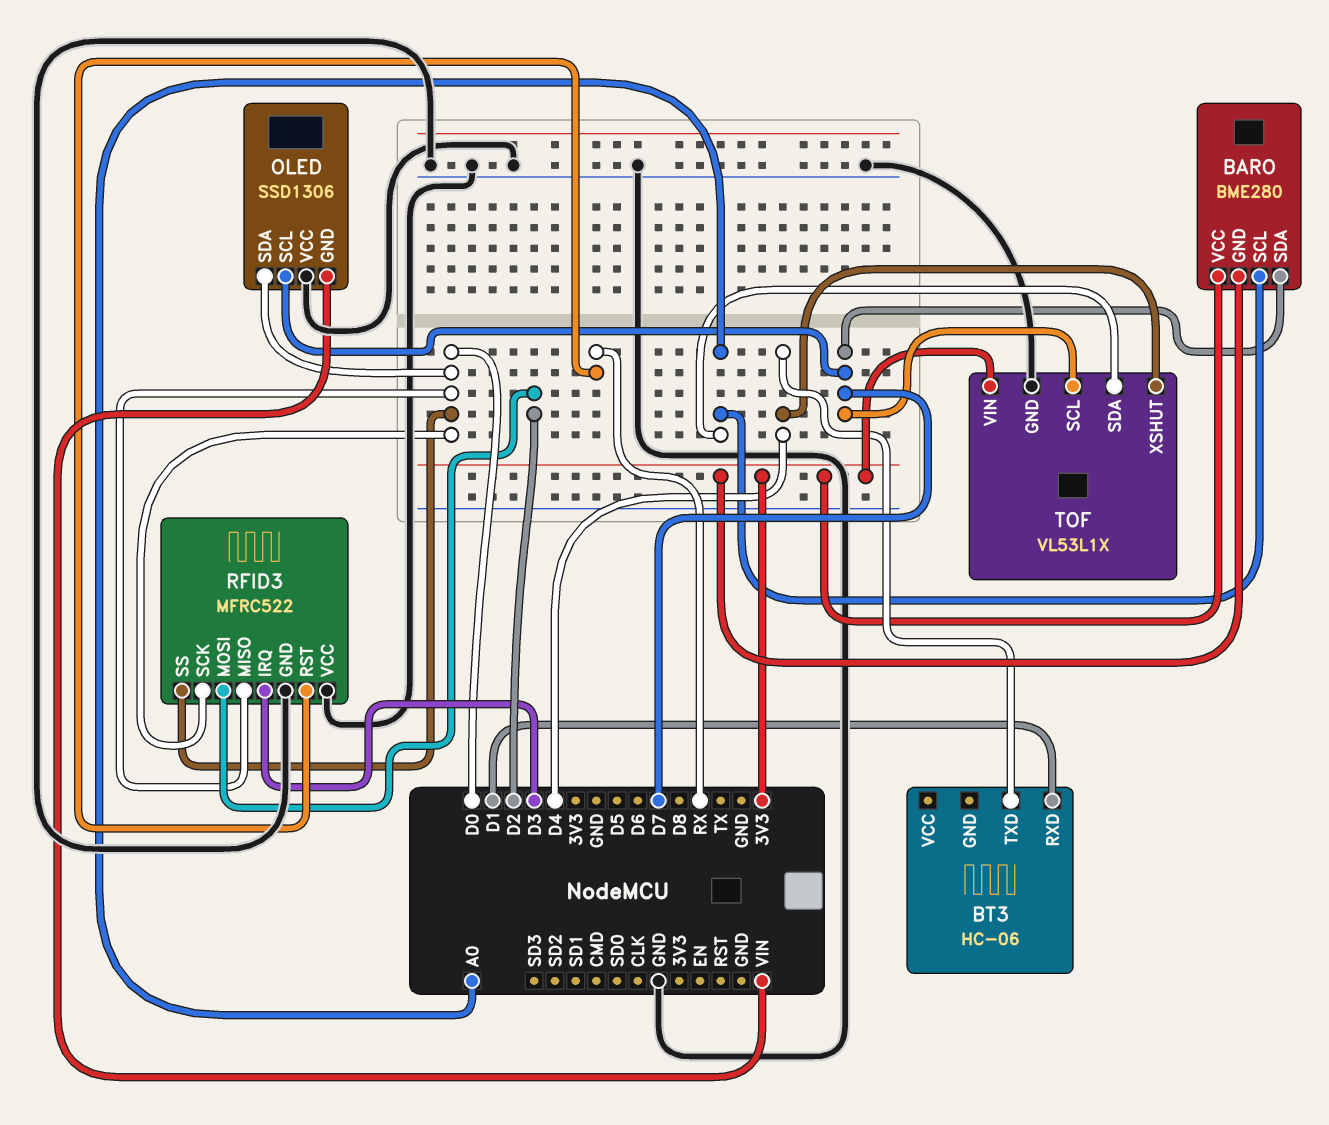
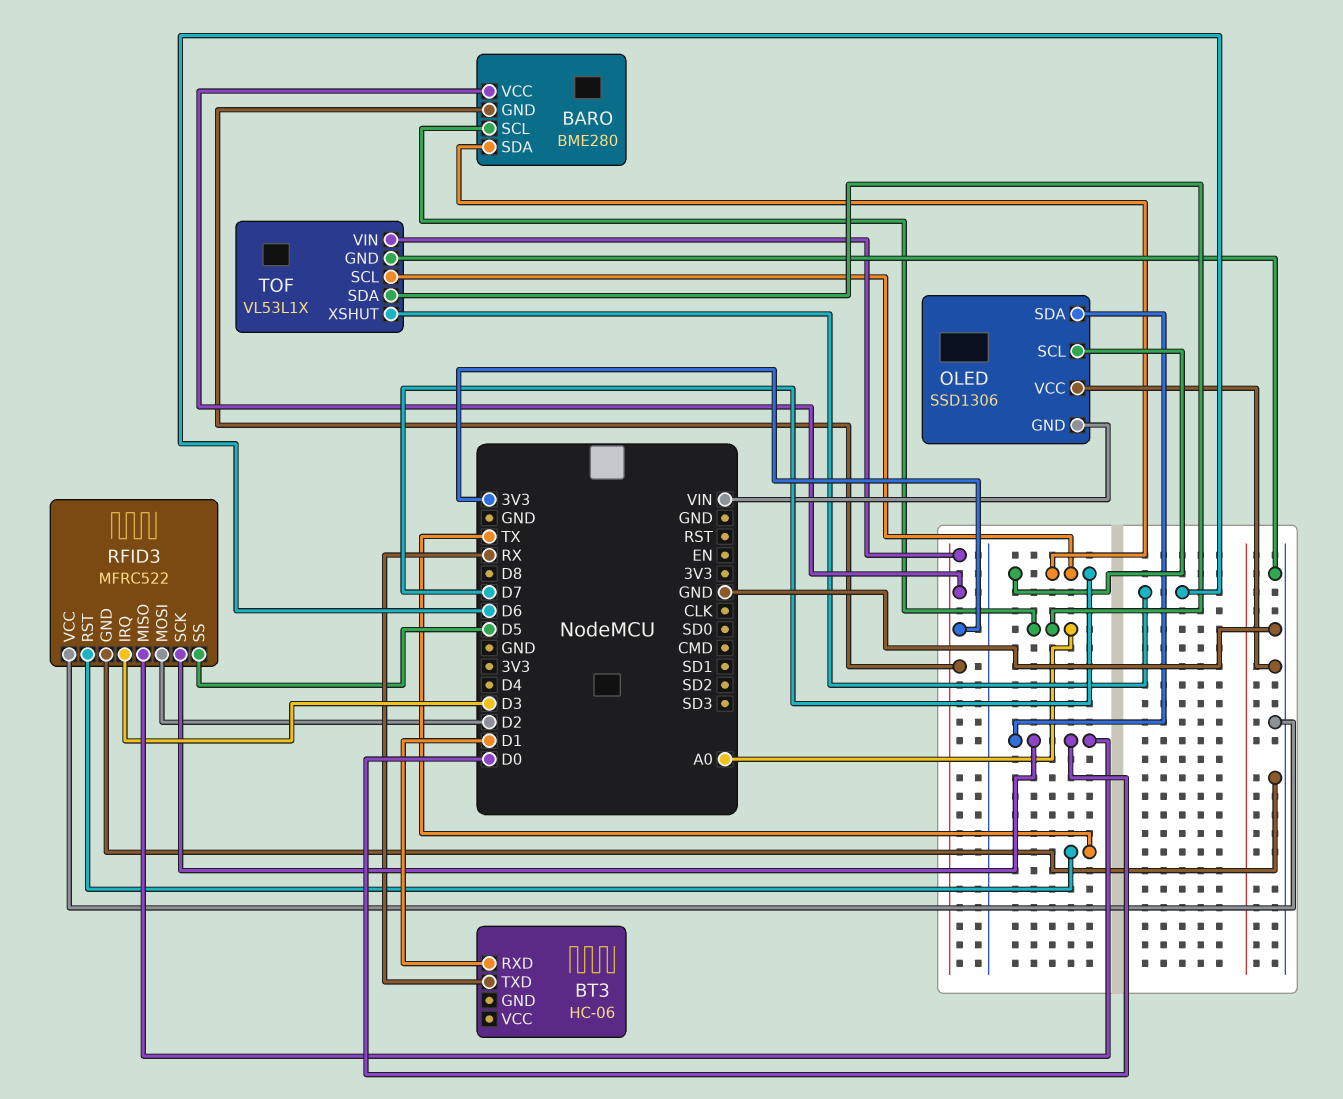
BT3 pin TXD: D4 -> RX
RFID3 pin RST: RX -> TX
RFID3 pin SS: D0 -> D5
TOF pin XSHUT: D4 -> D6

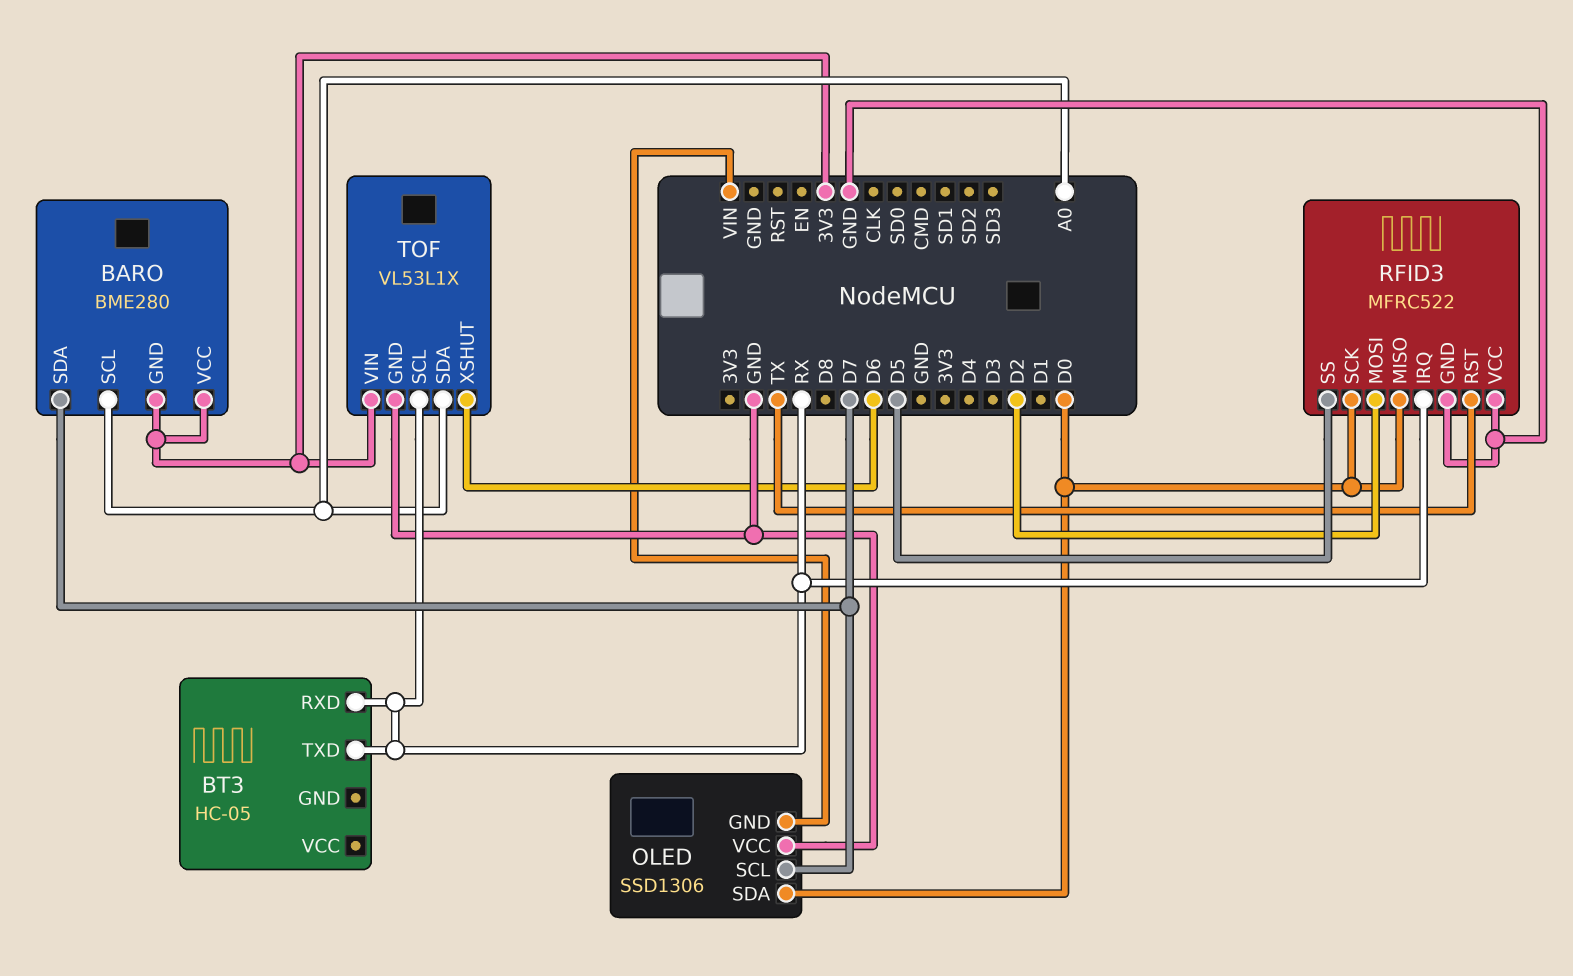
BT3: HC-06 -> HC-05
BT3 pin RXD: D1 -> RX
RFID3 pin IRQ: D3 -> RX
TOF pin SCL: D7 -> RX

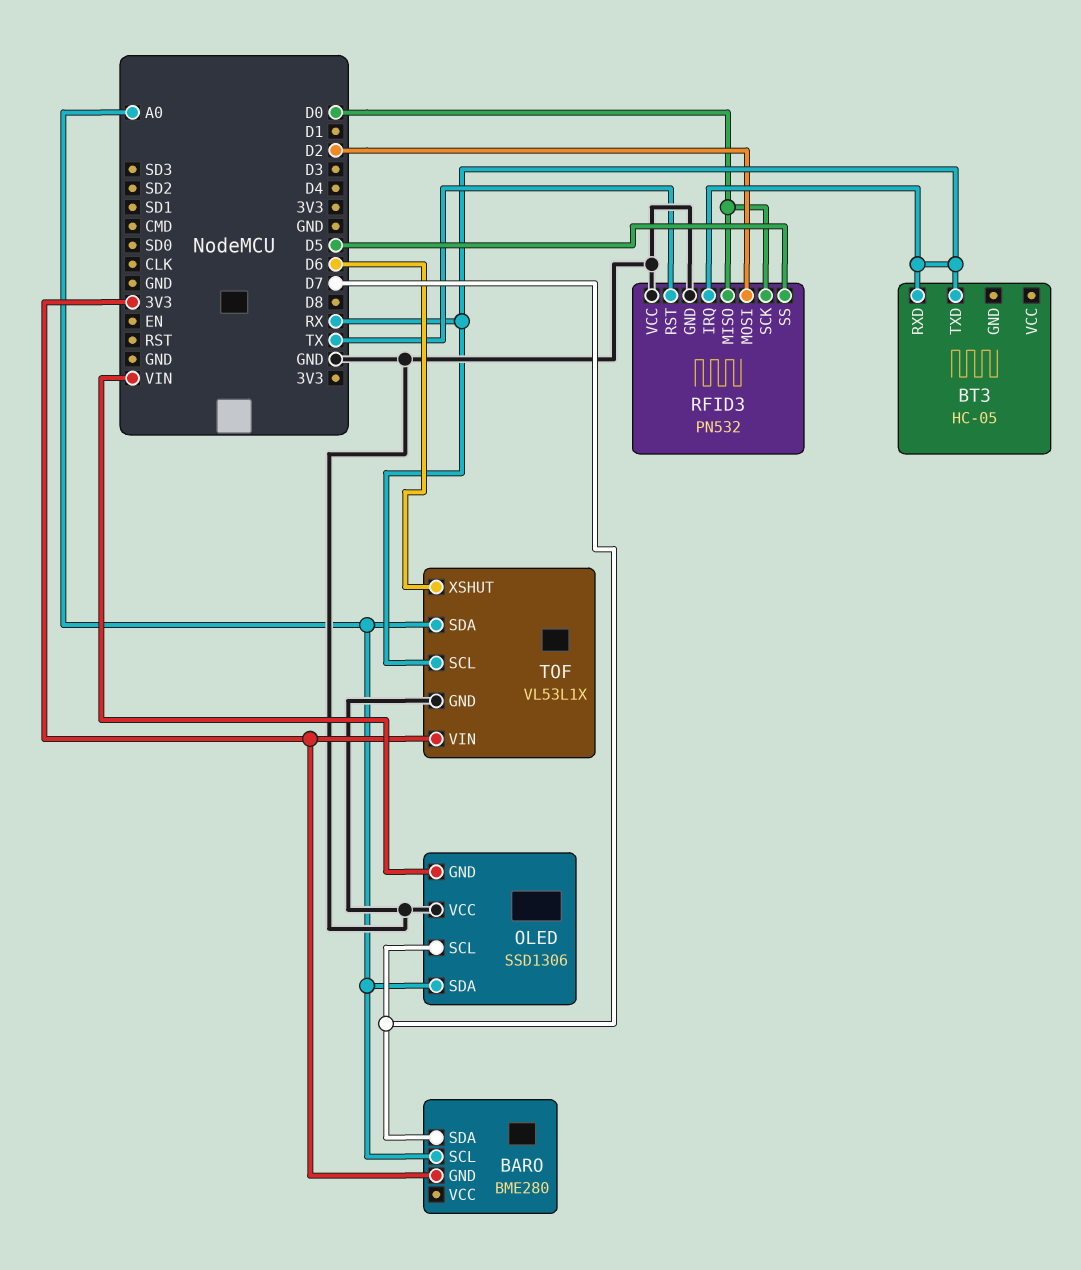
BARO pin VCC: 3V3 -> none
OLED pin SDA: D0 -> A0
RFID3: MFRC522 -> PN532

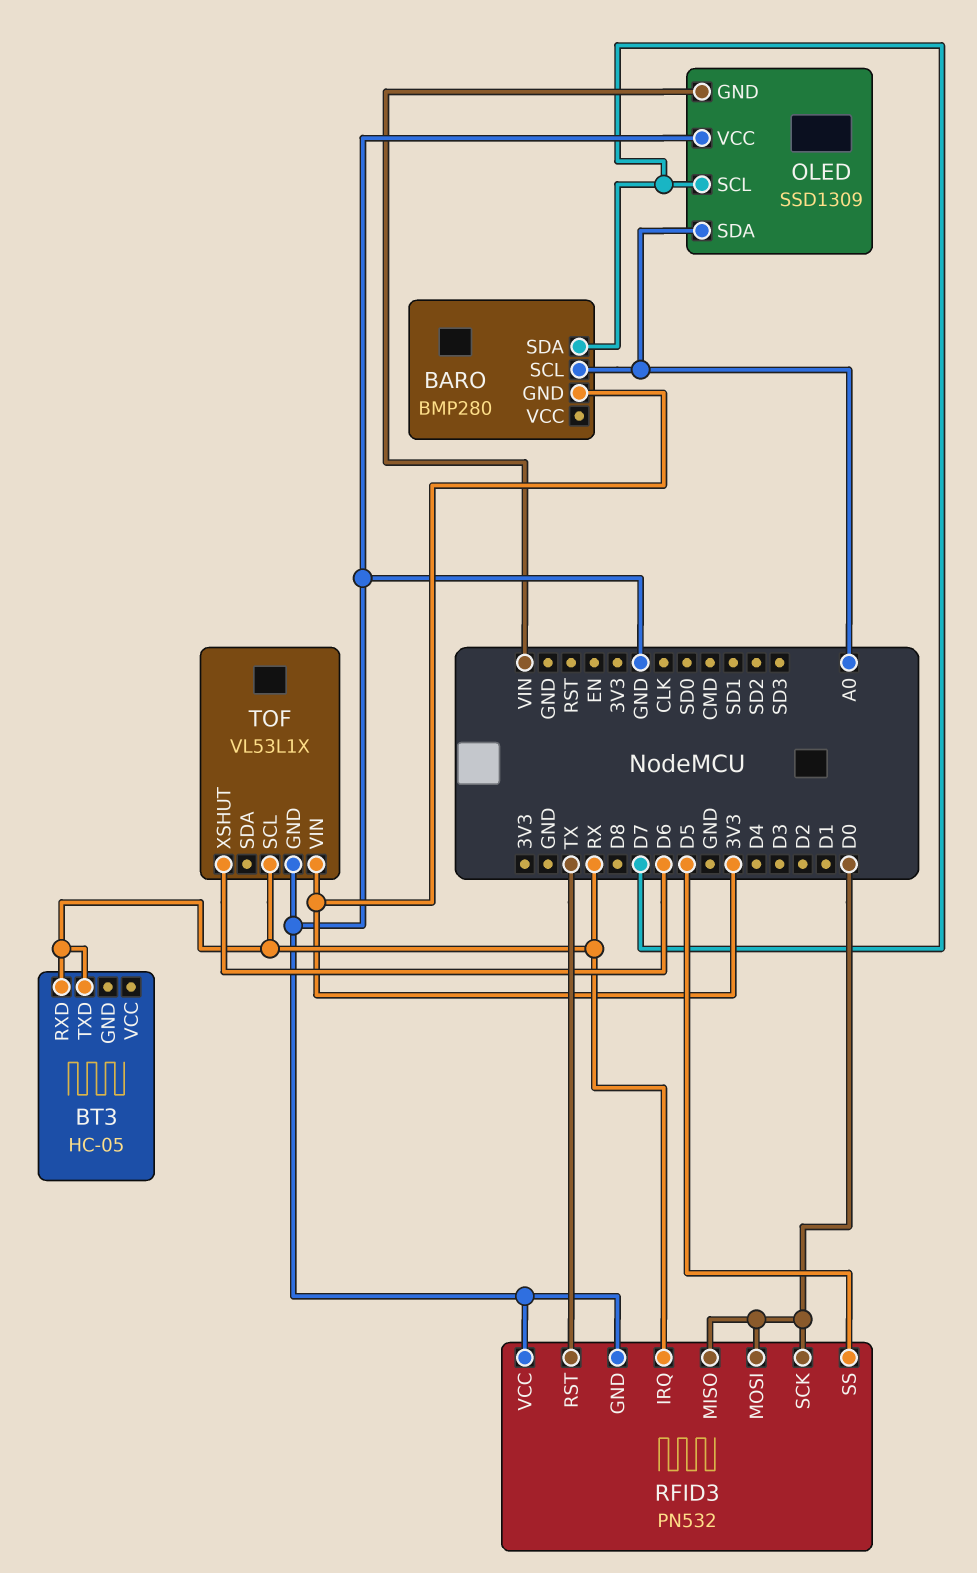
BARO: BME280 -> BMP280
OLED: SSD1306 -> SSD1309
RFID3 pin MOSI: D2 -> D0
TOF pin SDA: A0 -> none

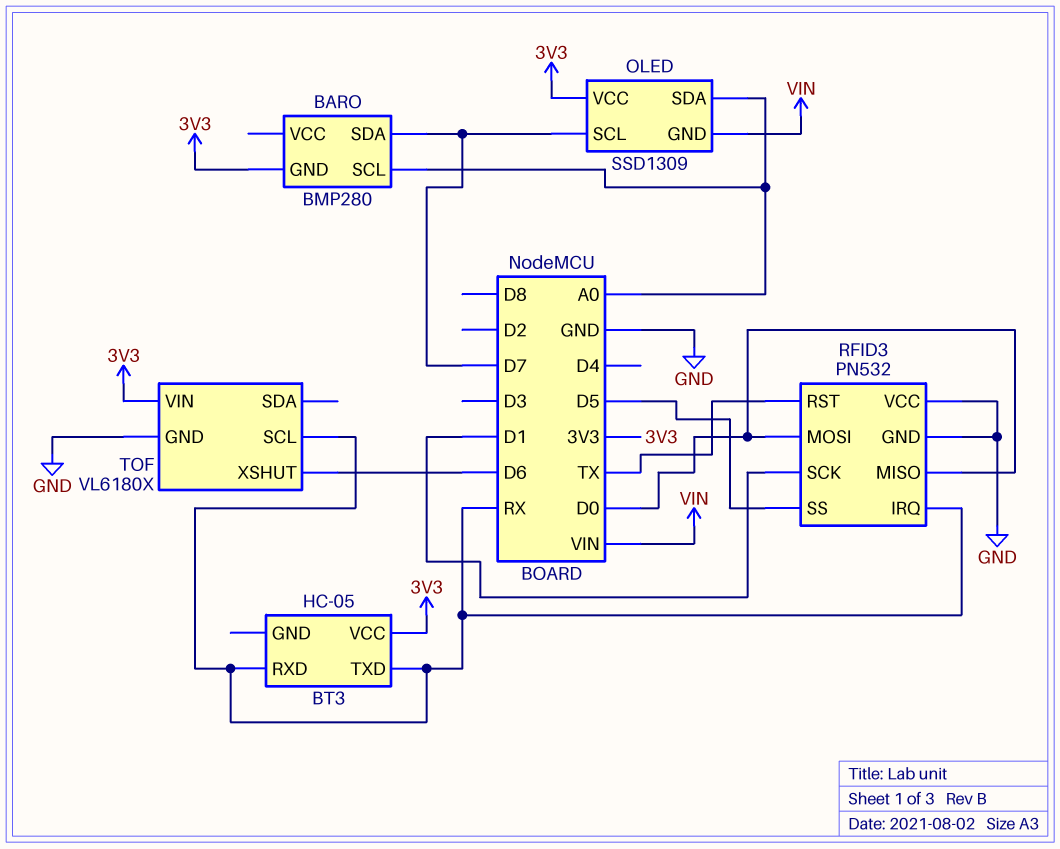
BT3 pin VCC: none -> 3V3
OLED pin VCC: GND -> 3V3
RFID3 pin SCK: D0 -> D1
TOF: VL53L1X -> VL6180X

